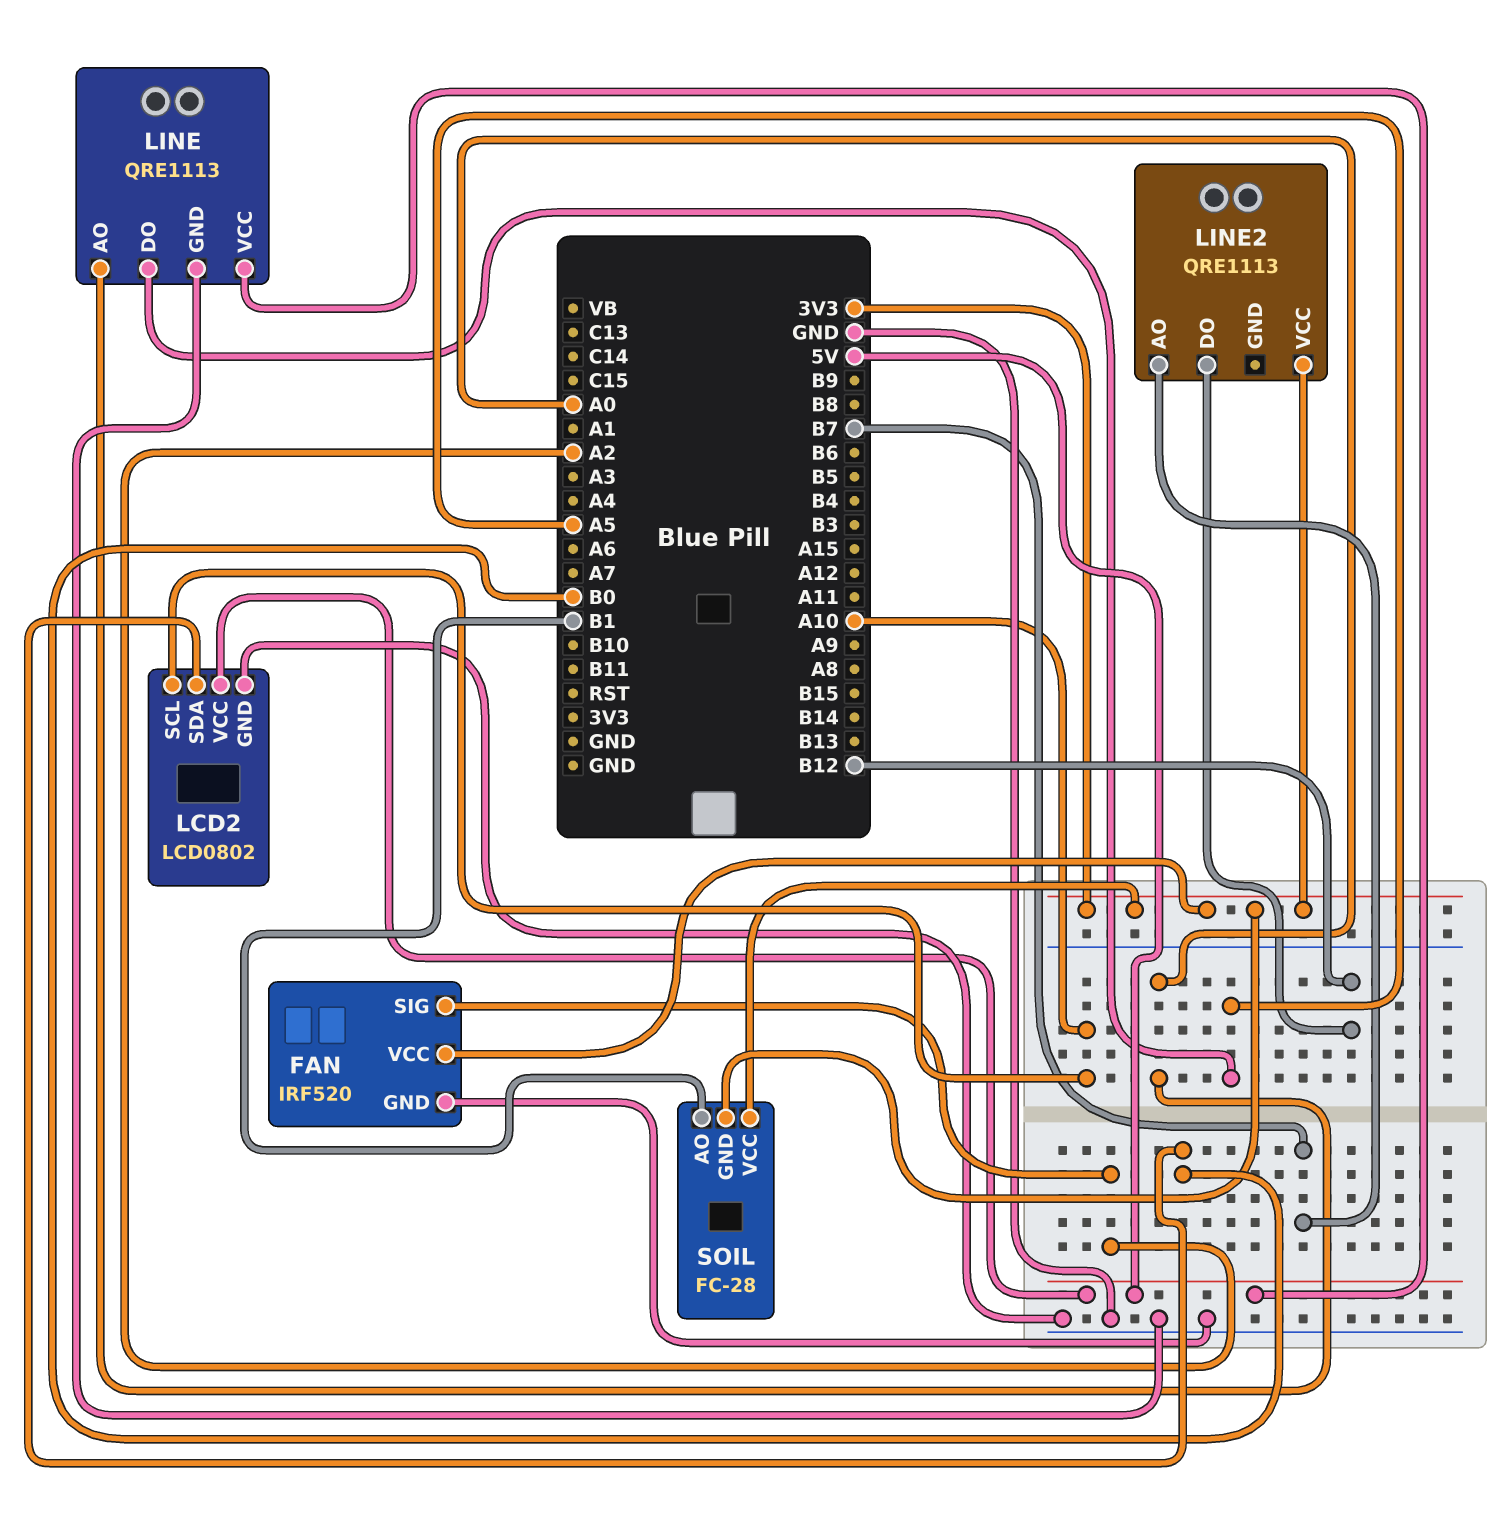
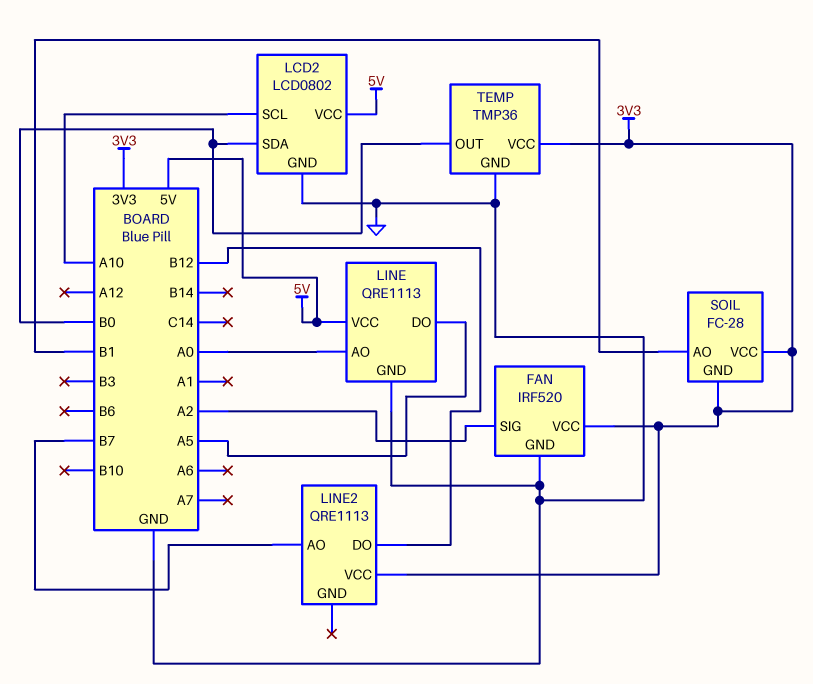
TEMP: none -> TMP36
TEMP pin GND: none -> GND
TEMP pin OUT: none -> B0
TEMP pin VCC: none -> 3V3

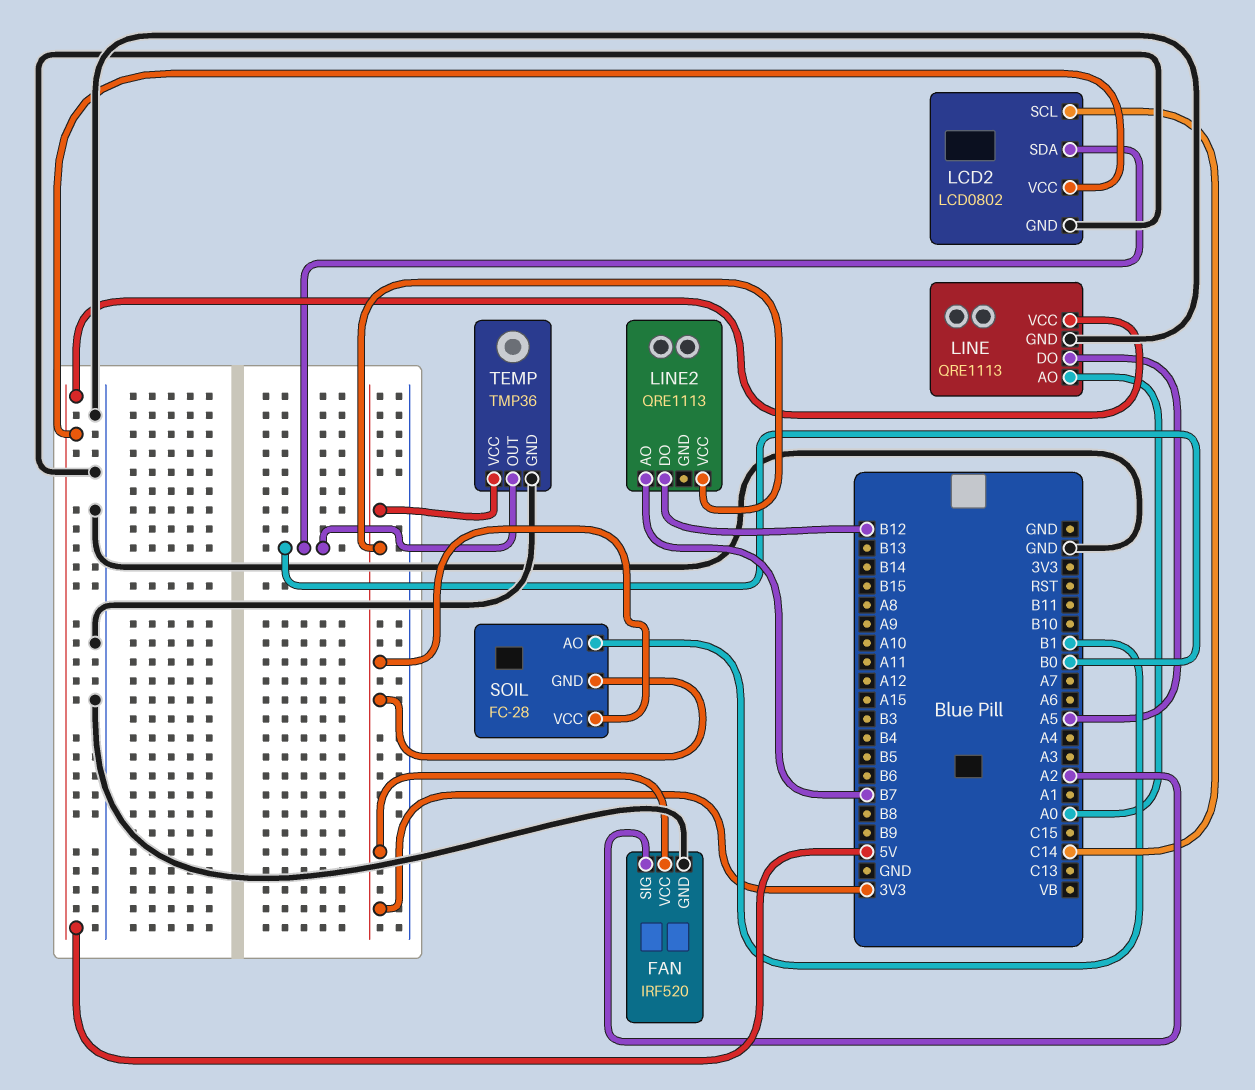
LCD2 pin SCL: A10 -> C14

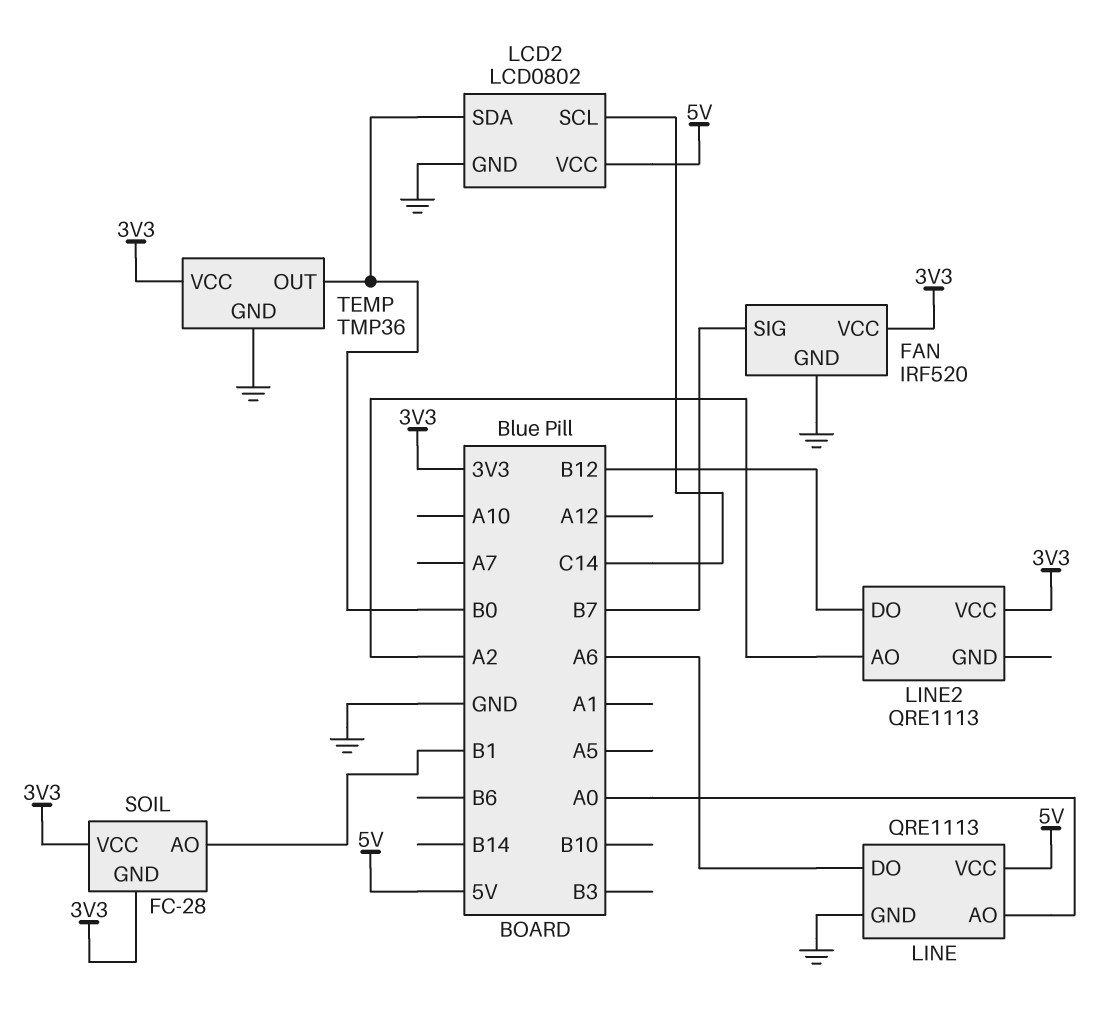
FAN pin SIG: A2 -> B7
LINE pin DO: A5 -> A6
LINE2 pin AO: B7 -> A2

